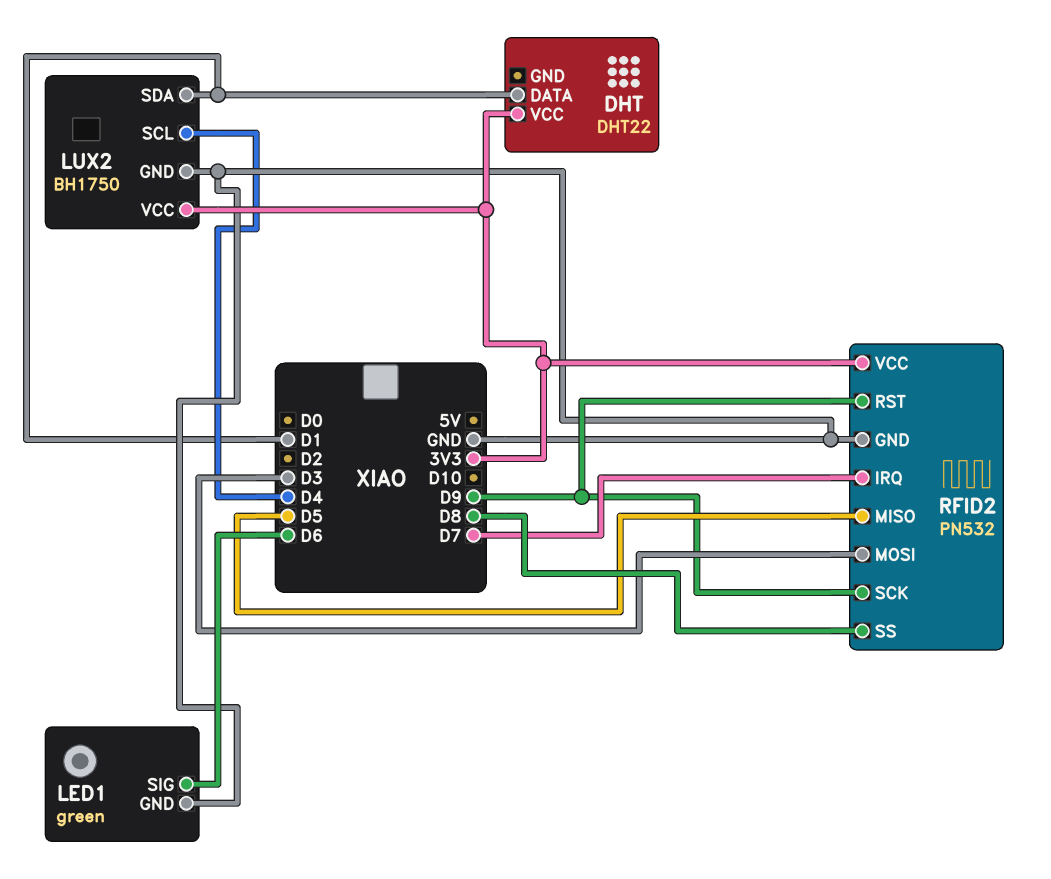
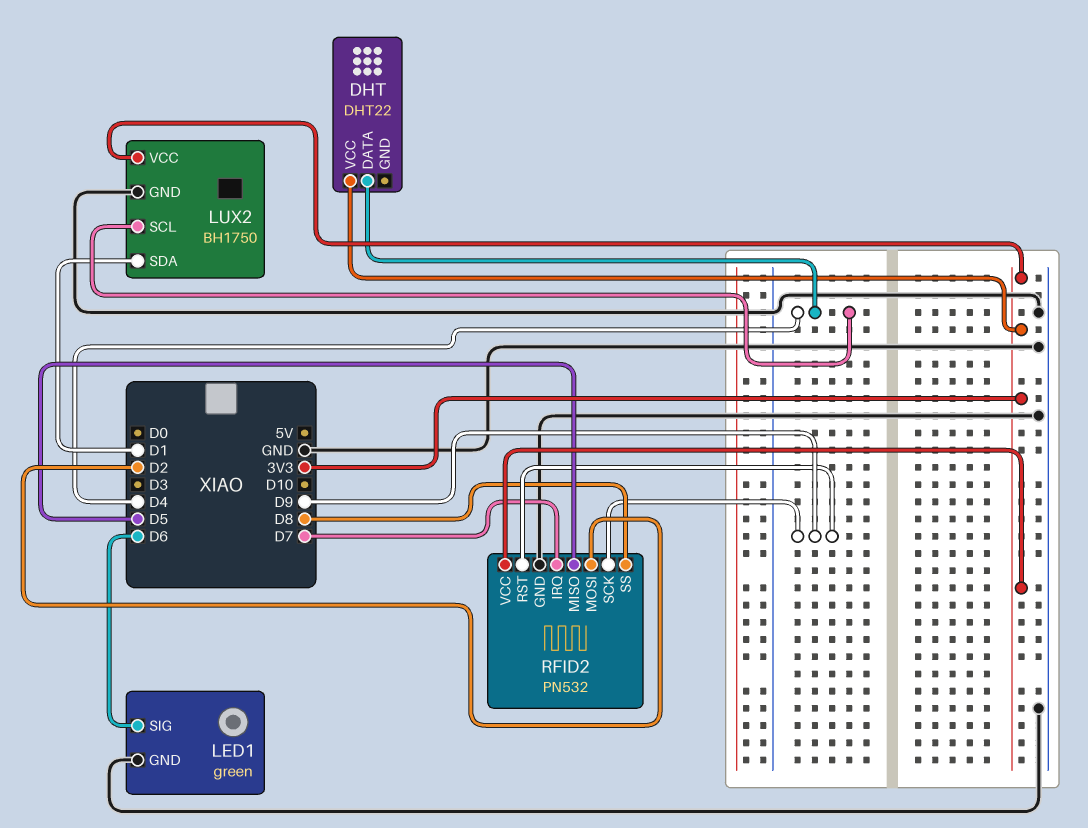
DHT pin DATA: D1 -> D4
RFID2 pin MOSI: D3 -> D2

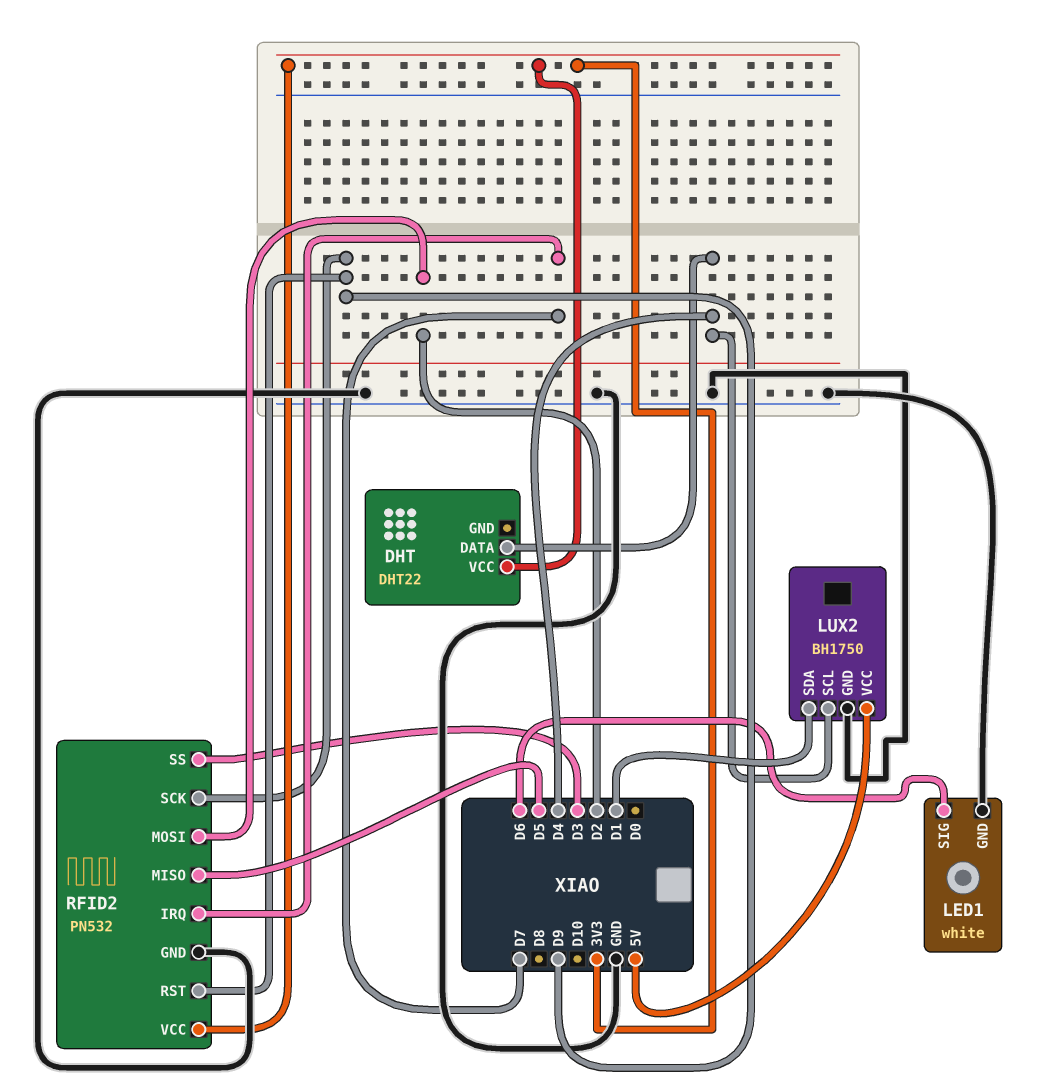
LED1: green -> white
LUX2 pin VCC: 3V3 -> 5V
RFID2 pin SS: D8 -> D3

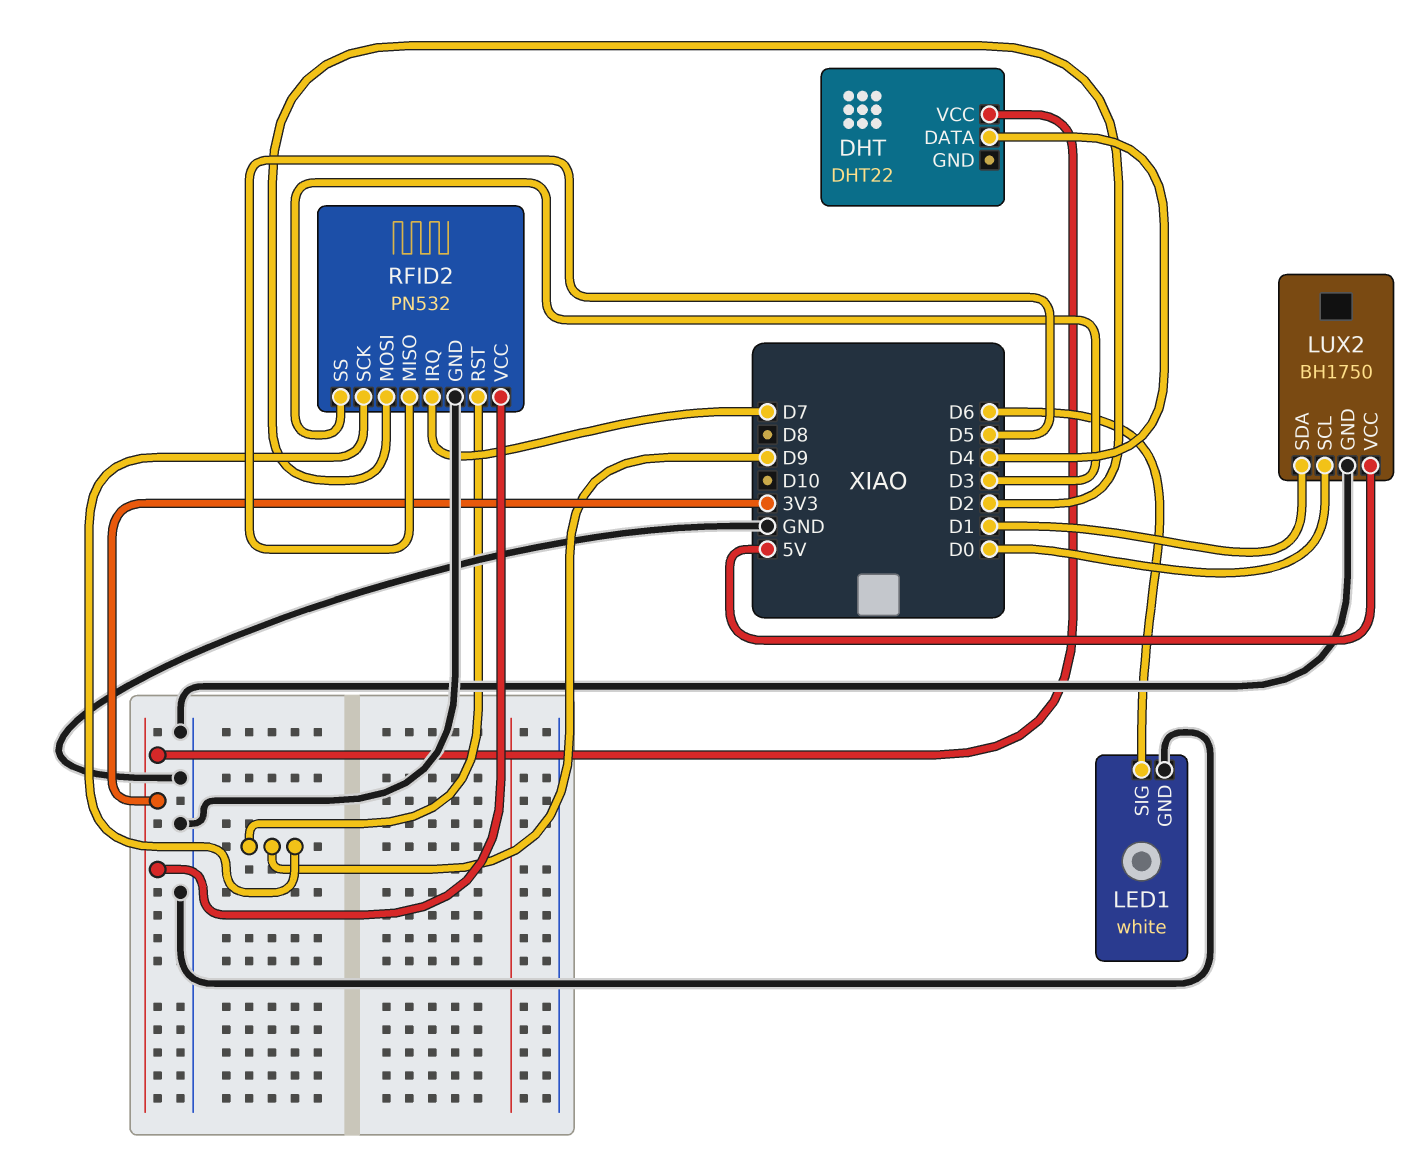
LUX2 pin SCL: D4 -> D0

